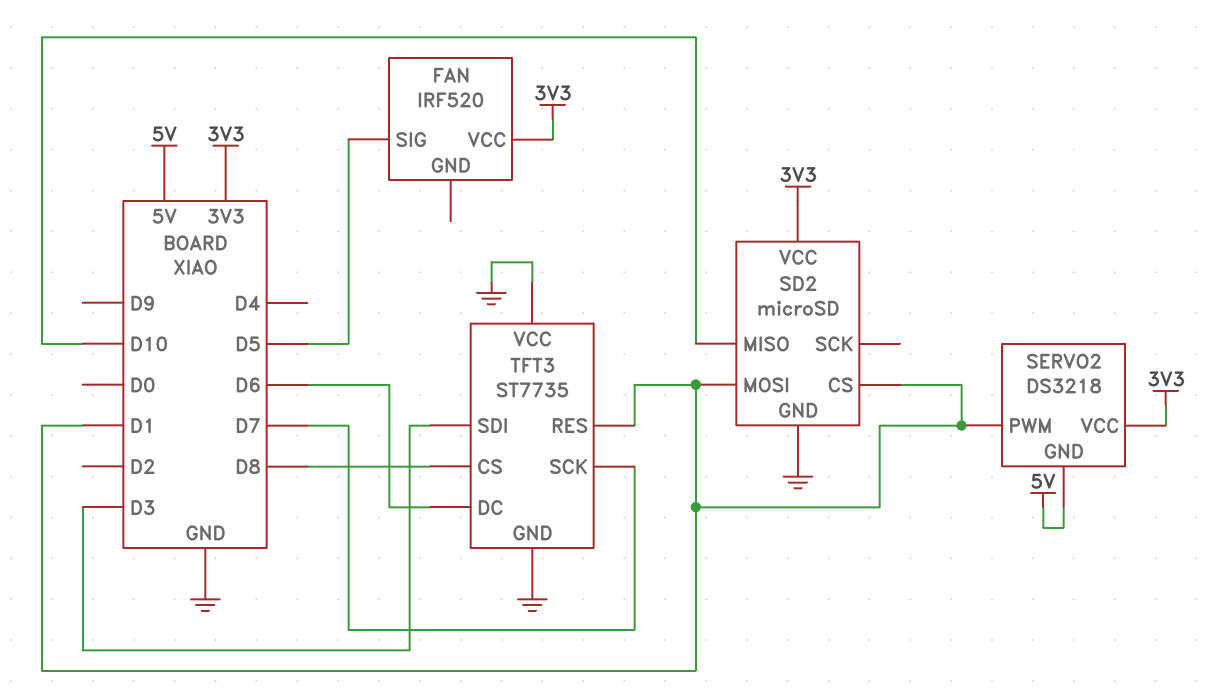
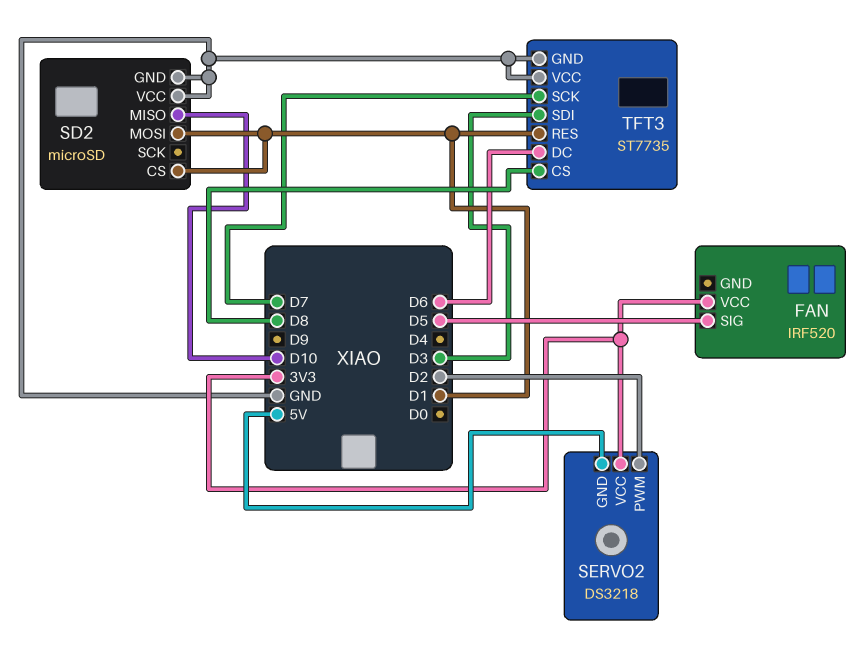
SD2 pin VCC: 3V3 -> GND
SERVO2 pin PWM: D1 -> D2

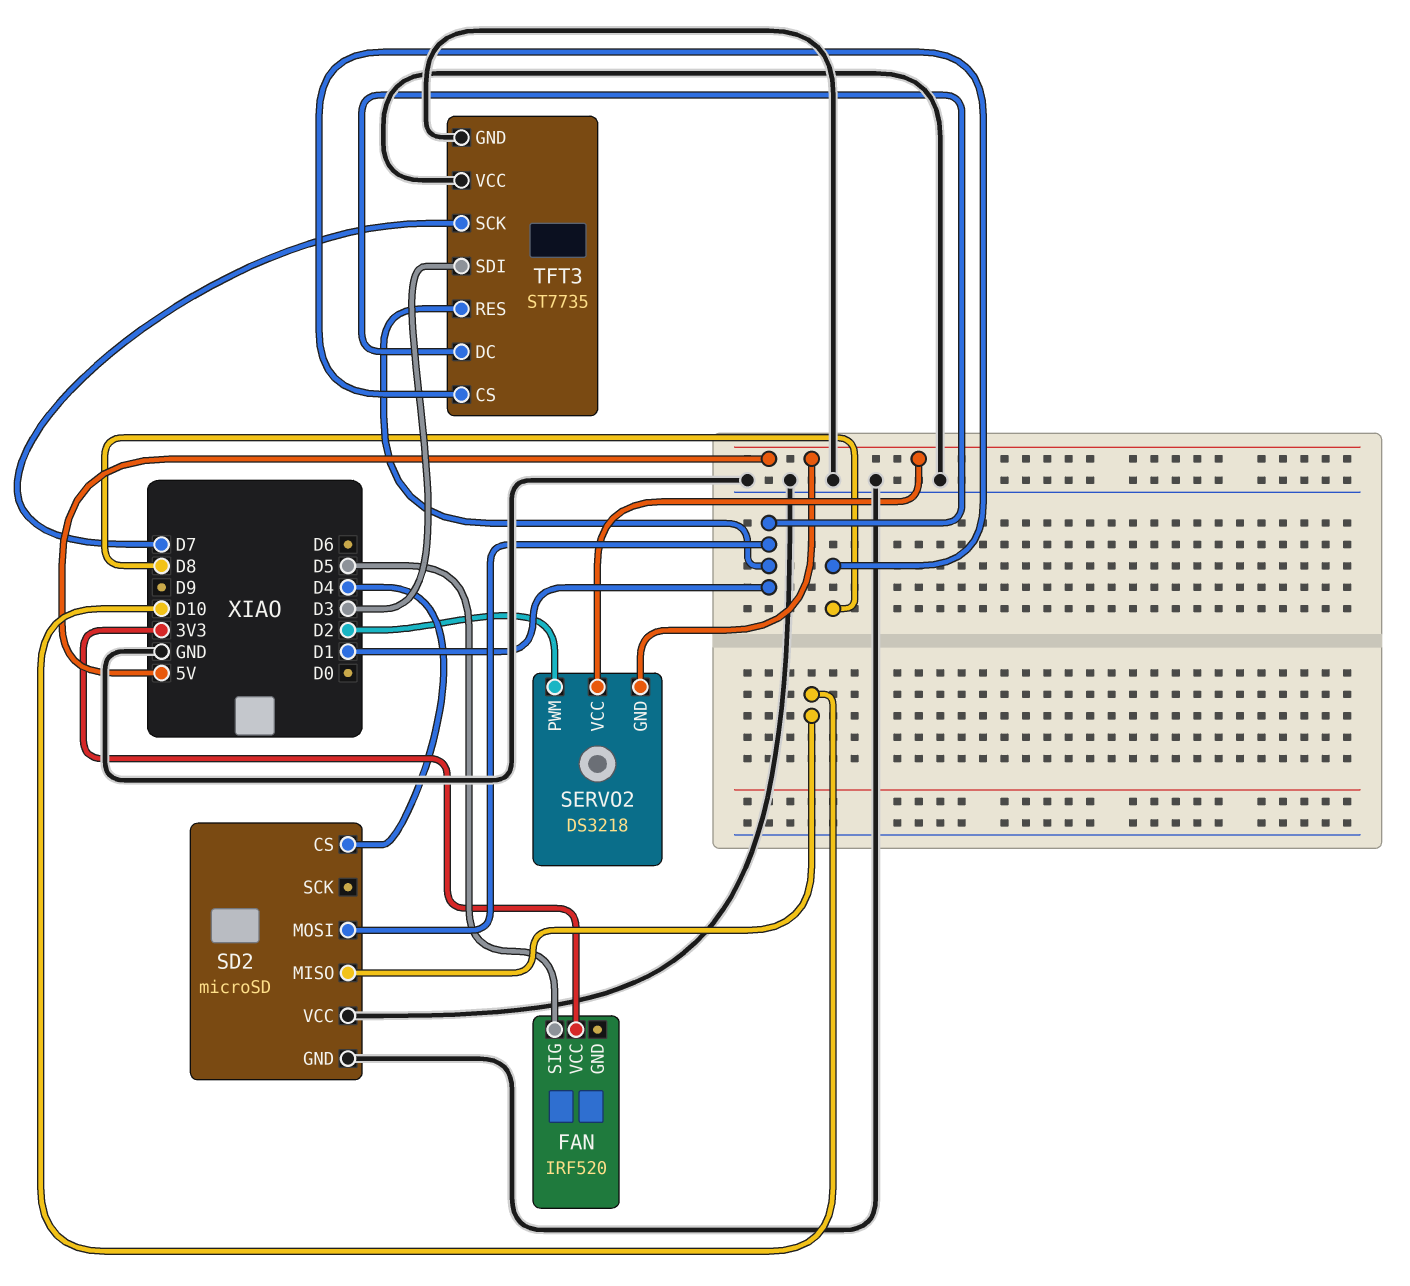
SD2 pin CS: D1 -> D4
SERVO2 pin VCC: 3V3 -> 5V
TFT3 pin DC: D6 -> D1

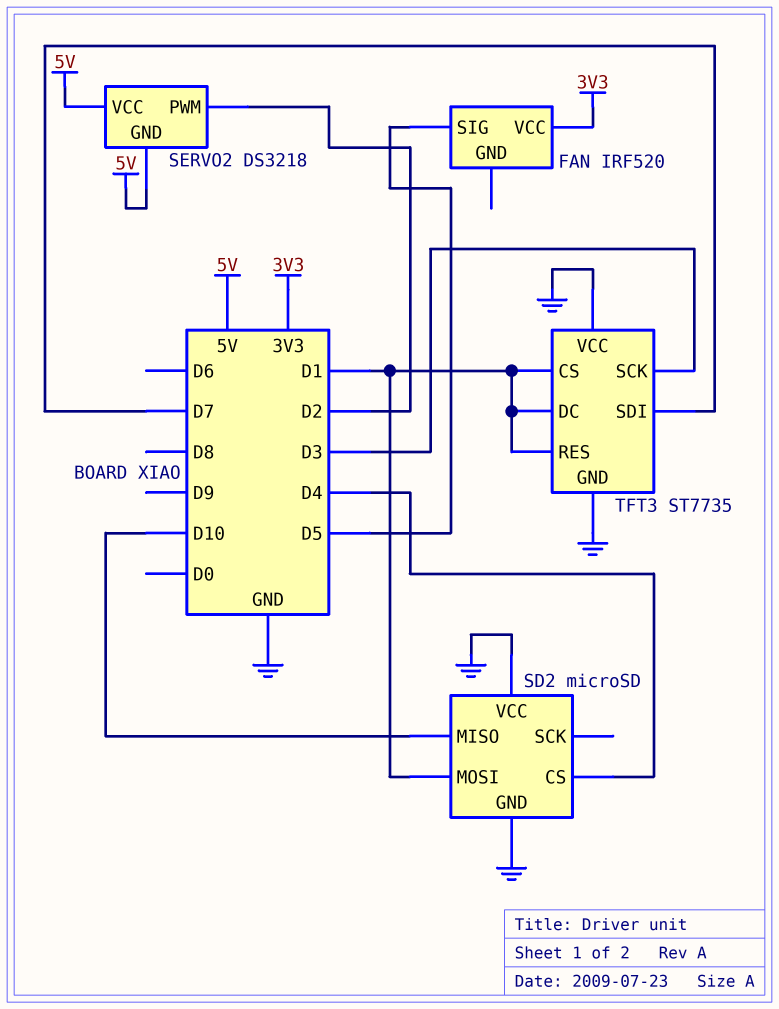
TFT3 pin CS: D8 -> D1
TFT3 pin SCK: D7 -> D3
TFT3 pin SDI: D3 -> D7

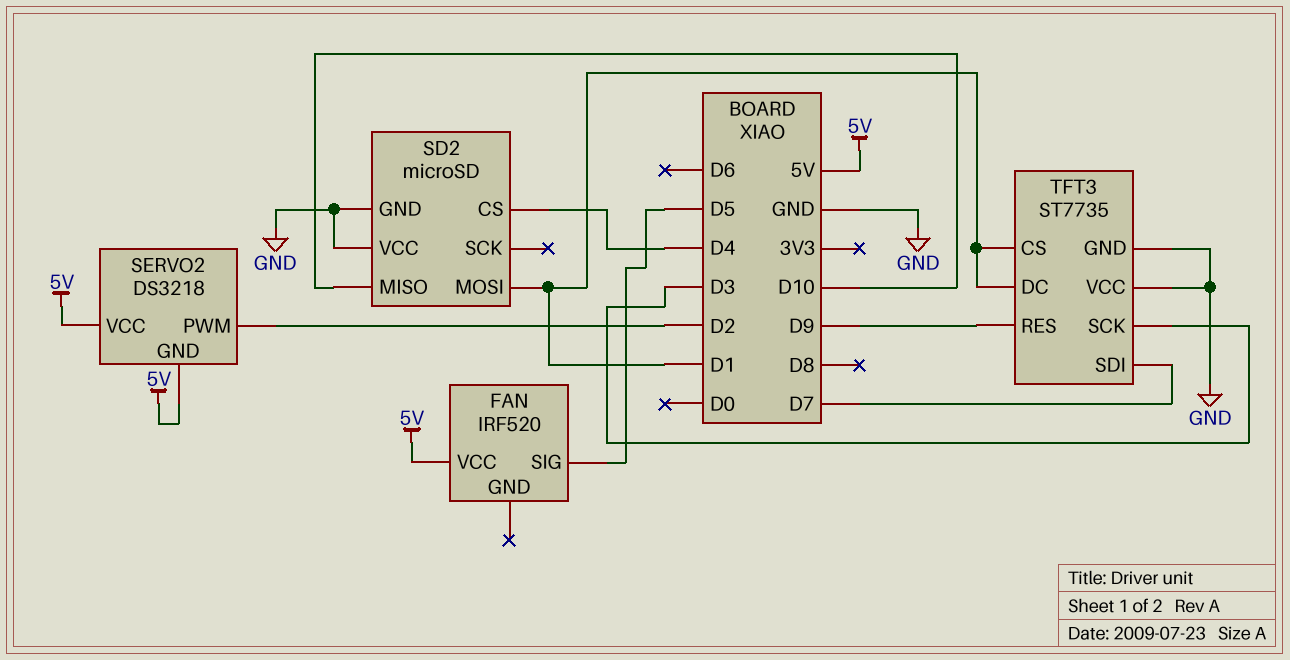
FAN pin VCC: 3V3 -> 5V
TFT3 pin RES: D1 -> D9

